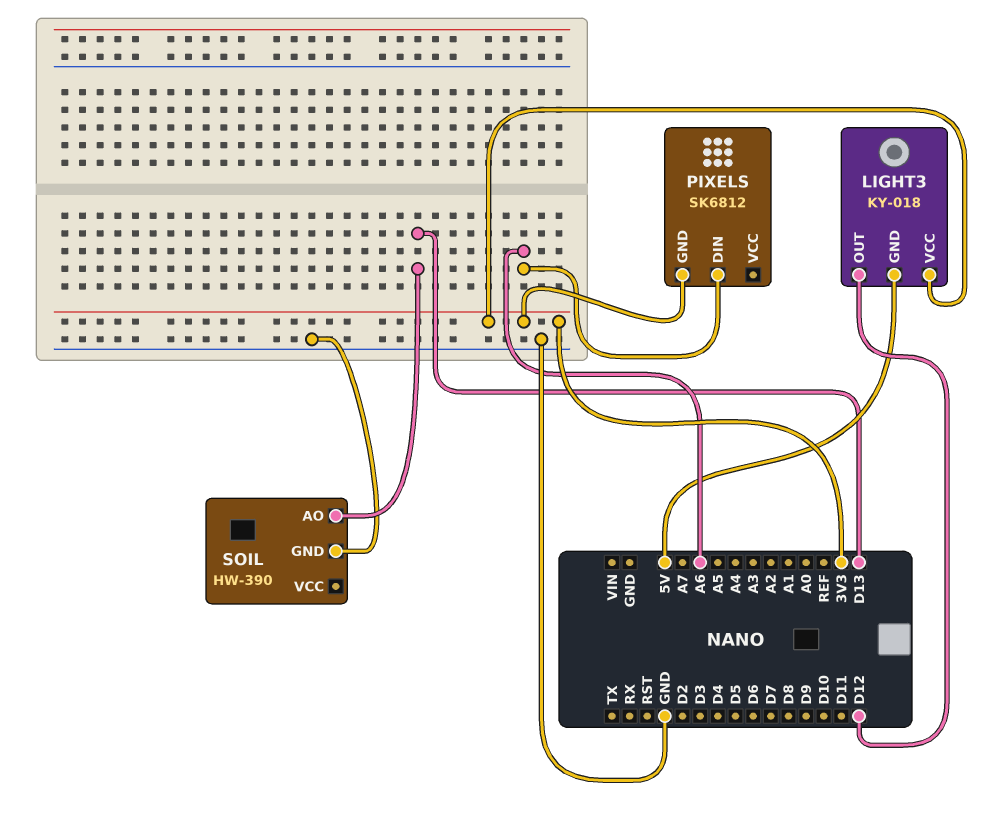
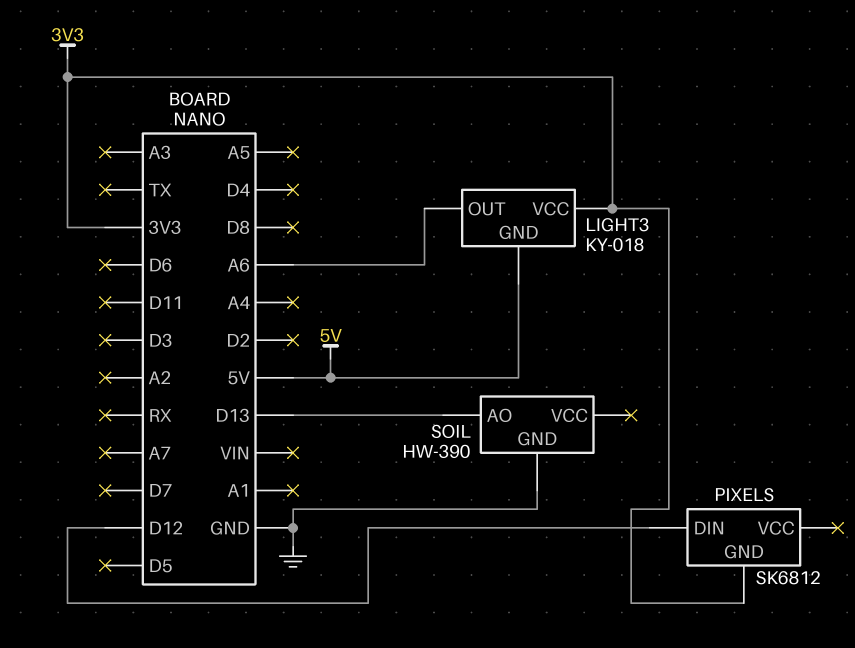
LIGHT3 pin OUT: D12 -> A6
PIXELS pin DIN: A6 -> D12

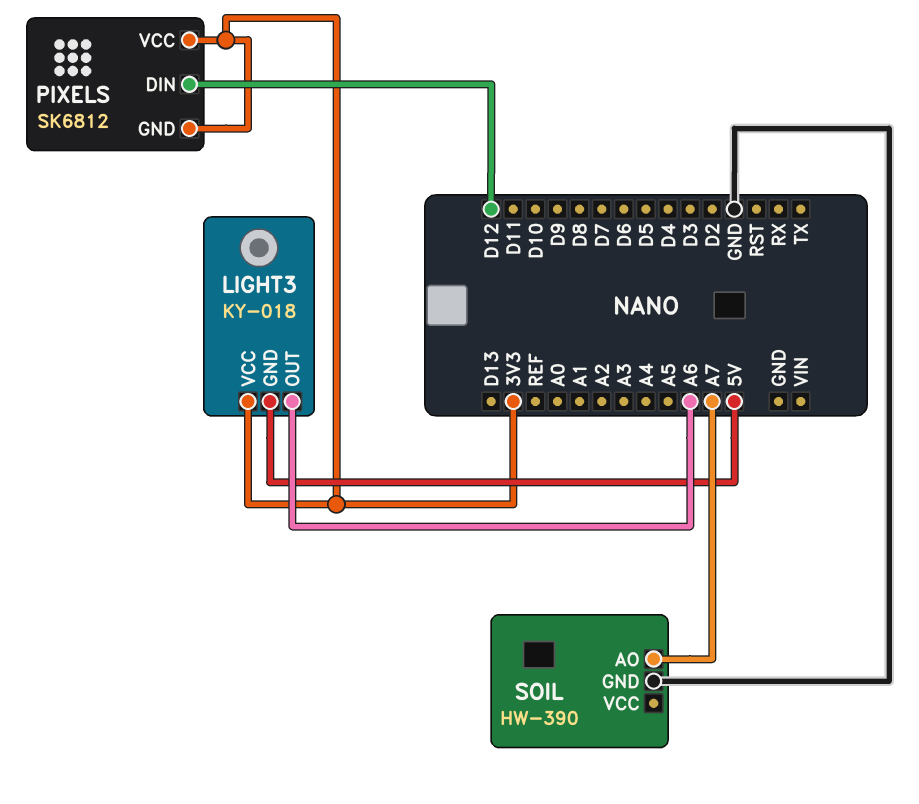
PIXELS pin VCC: none -> 3V3
SOIL pin AO: D13 -> A7

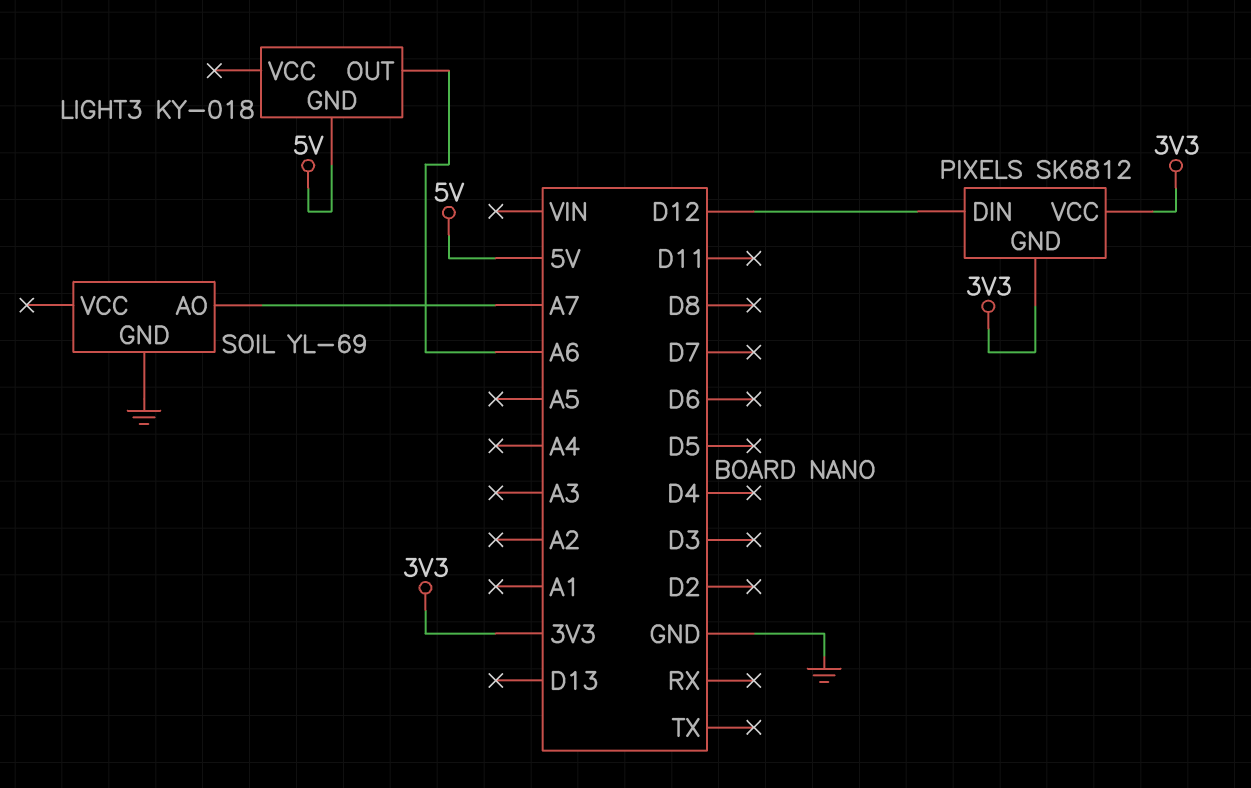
LIGHT3 pin VCC: 3V3 -> none
SOIL: HW-390 -> YL-69

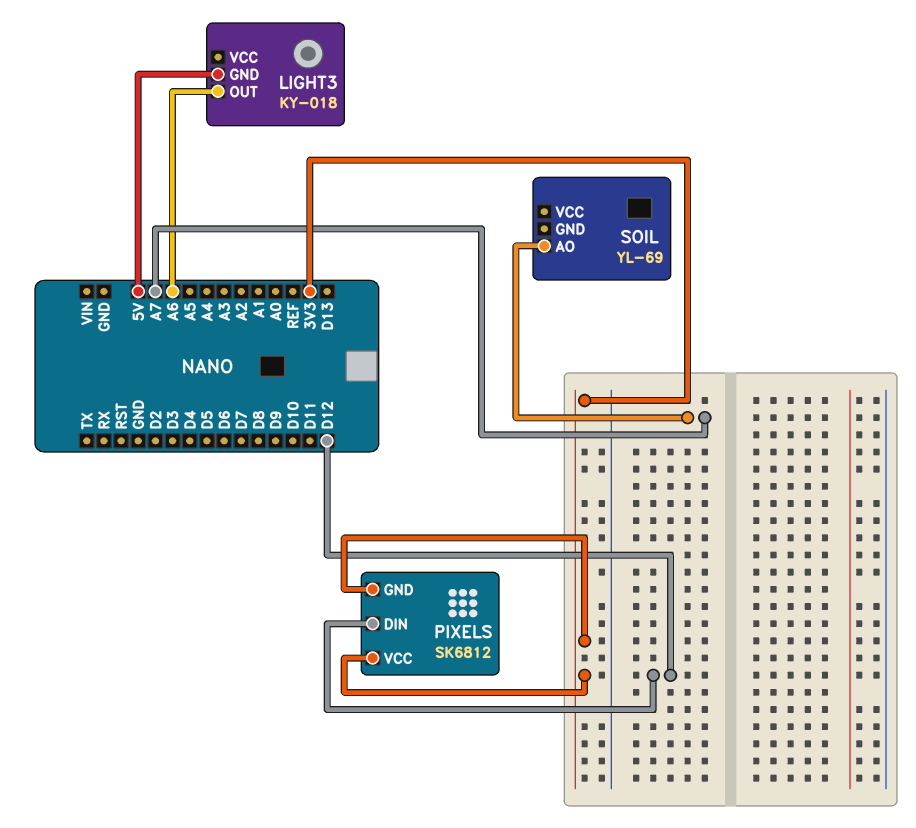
SOIL pin GND: GND -> none

